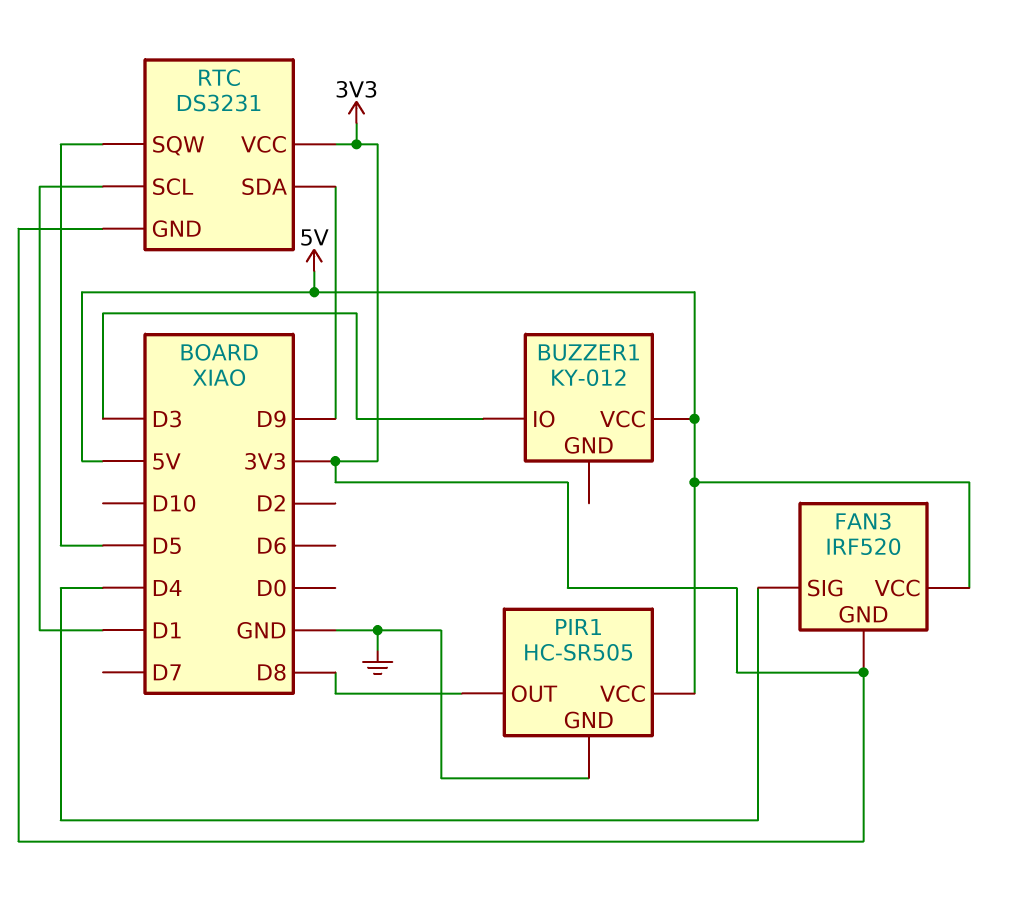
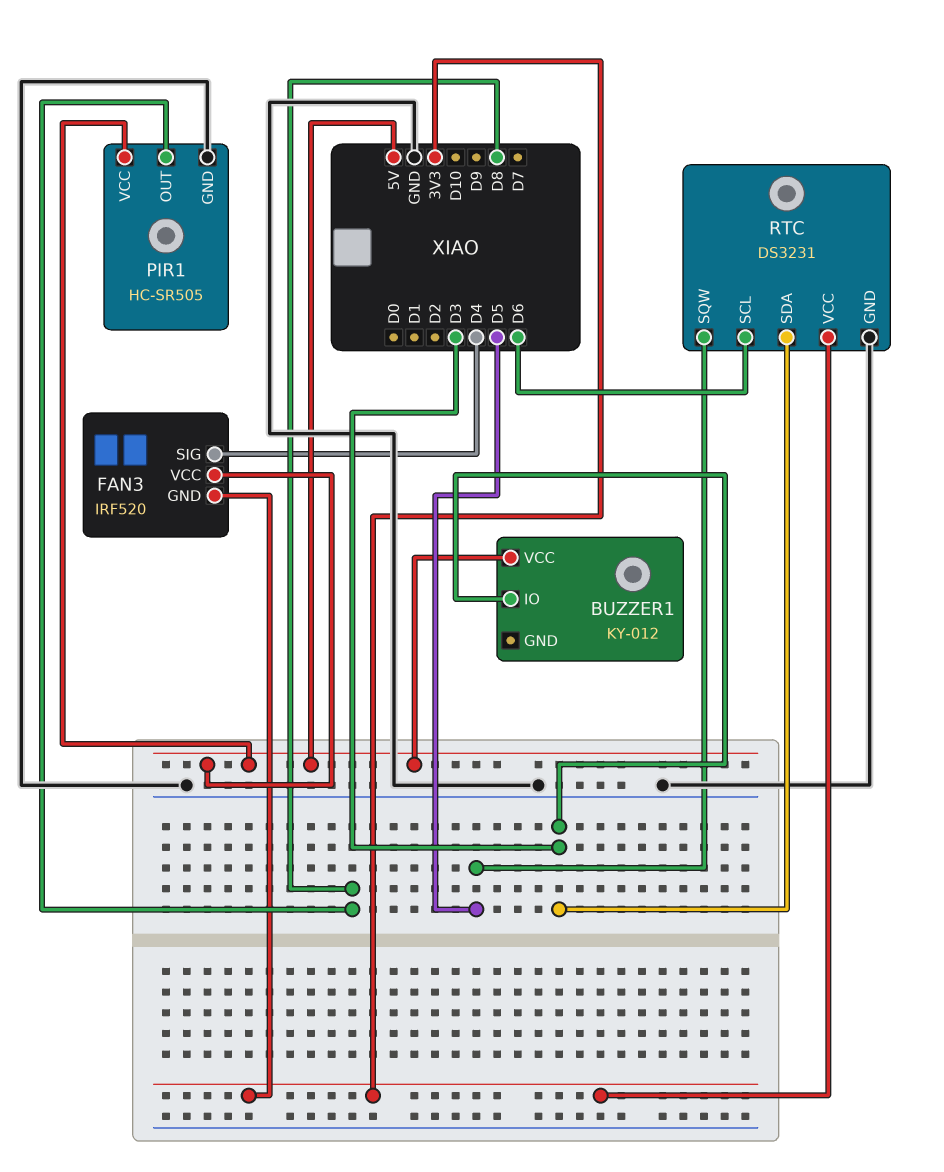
RTC pin GND: 3V3 -> GND
RTC pin SCL: D1 -> D6
RTC pin SDA: D9 -> D3

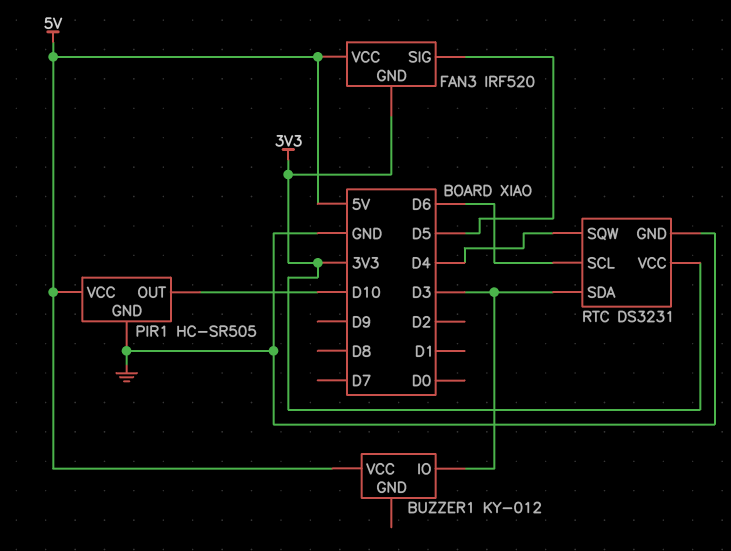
FAN3 pin SIG: D4 -> D5
PIR1 pin OUT: D8 -> D10
RTC pin SQW: D5 -> D4

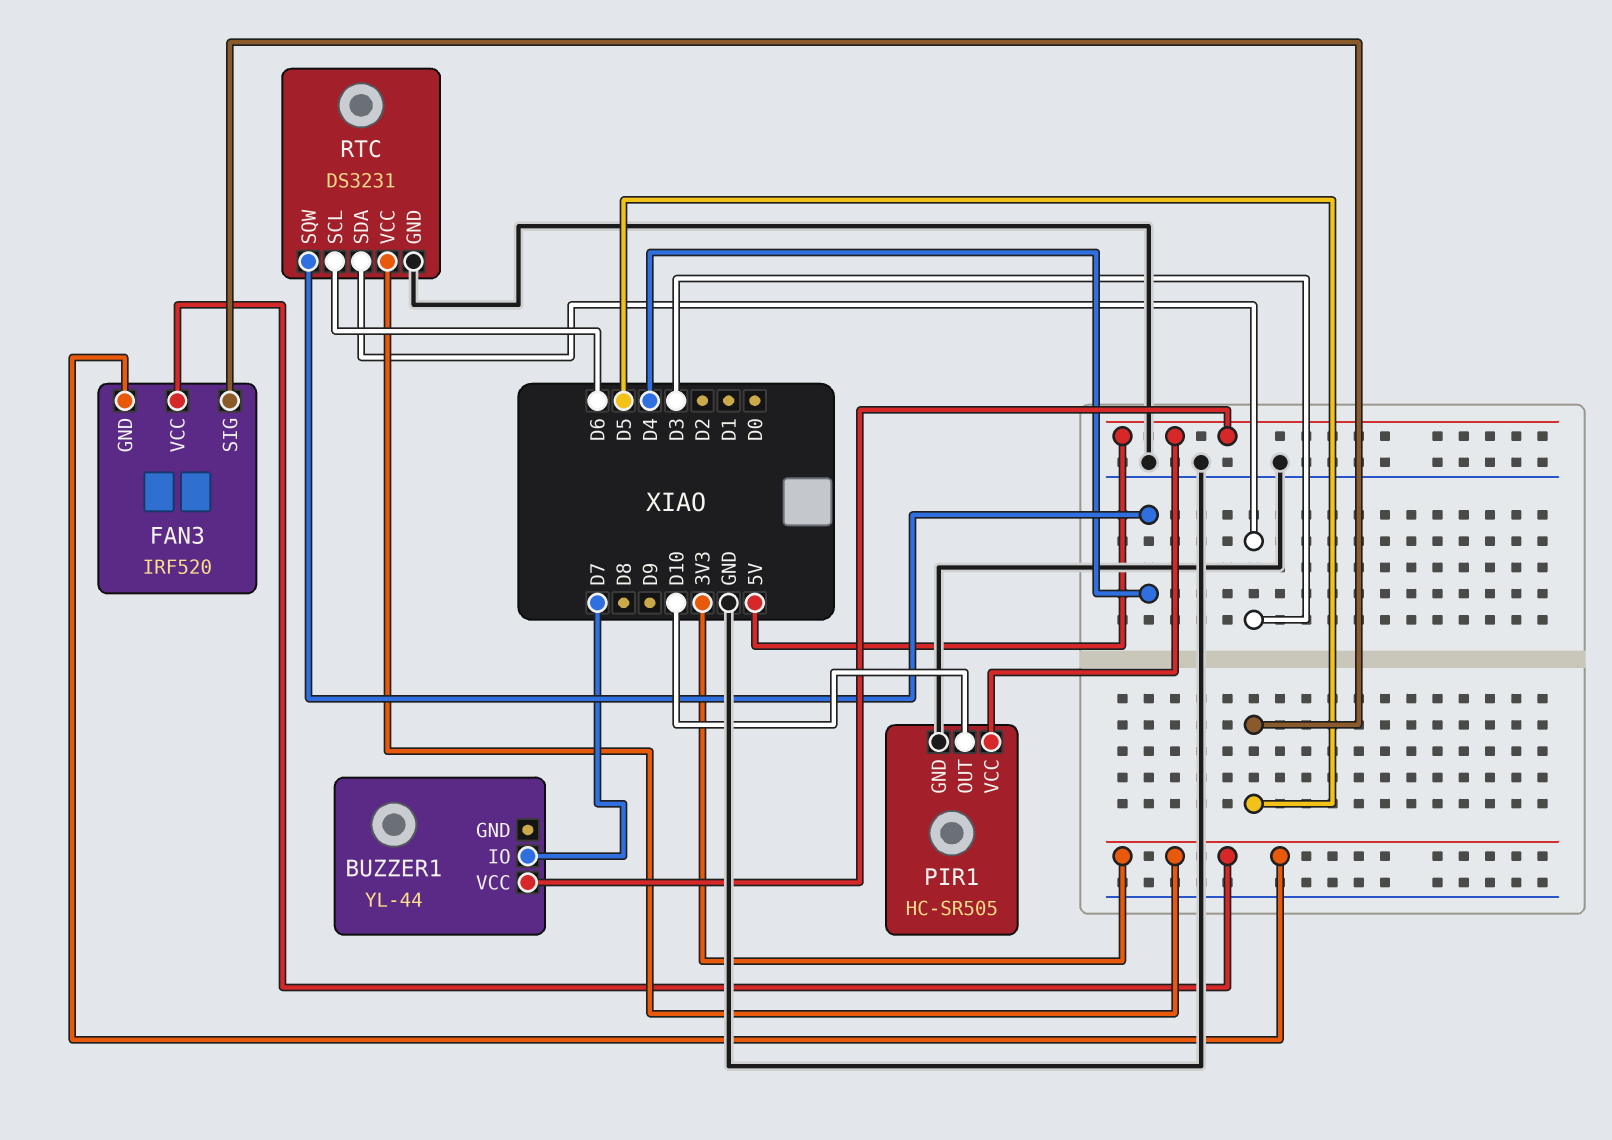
BUZZER1: KY-012 -> YL-44
BUZZER1 pin IO: D3 -> D7
FAN3 pin VCC: 5V -> 3V3

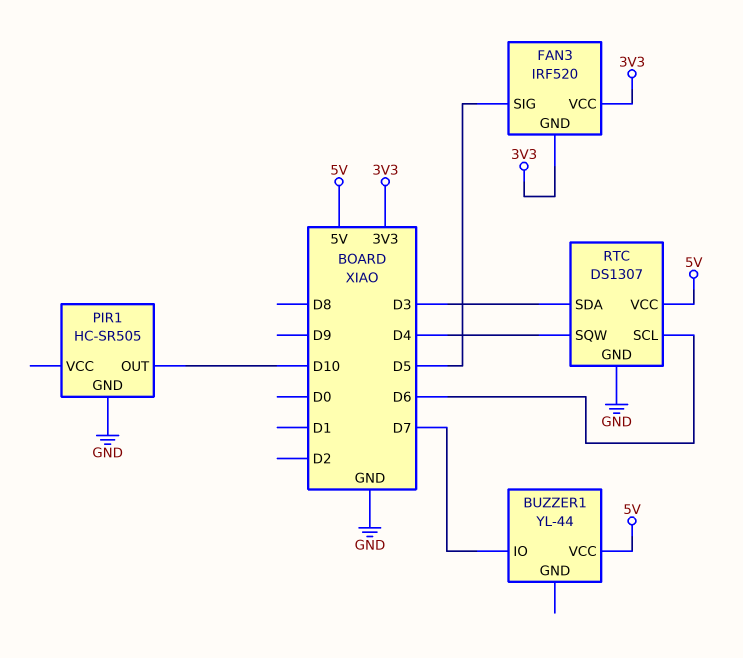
PIR1 pin VCC: 5V -> none
RTC: DS3231 -> DS1307
RTC pin VCC: 3V3 -> 5V

